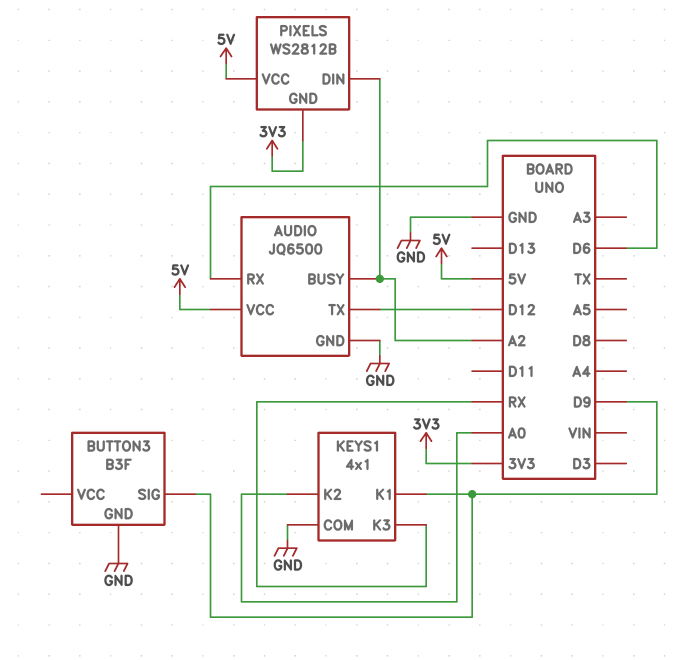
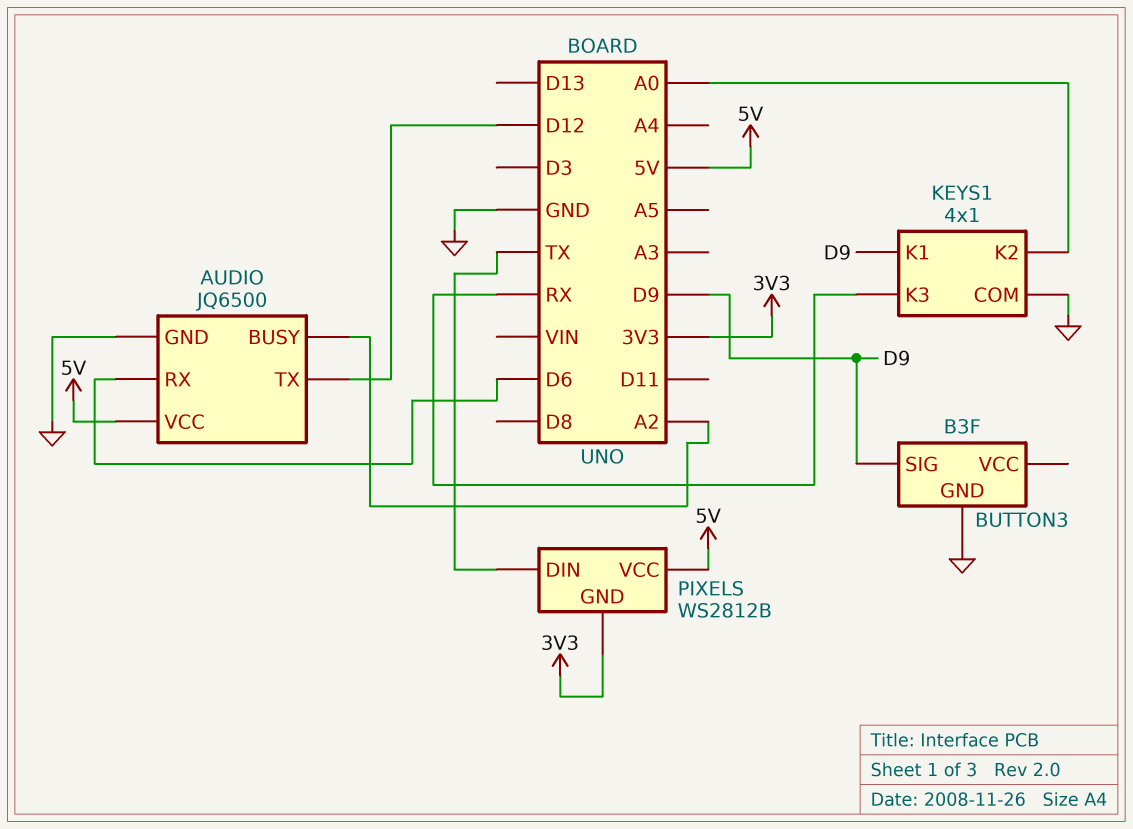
PIXELS pin DIN: A2 -> TX

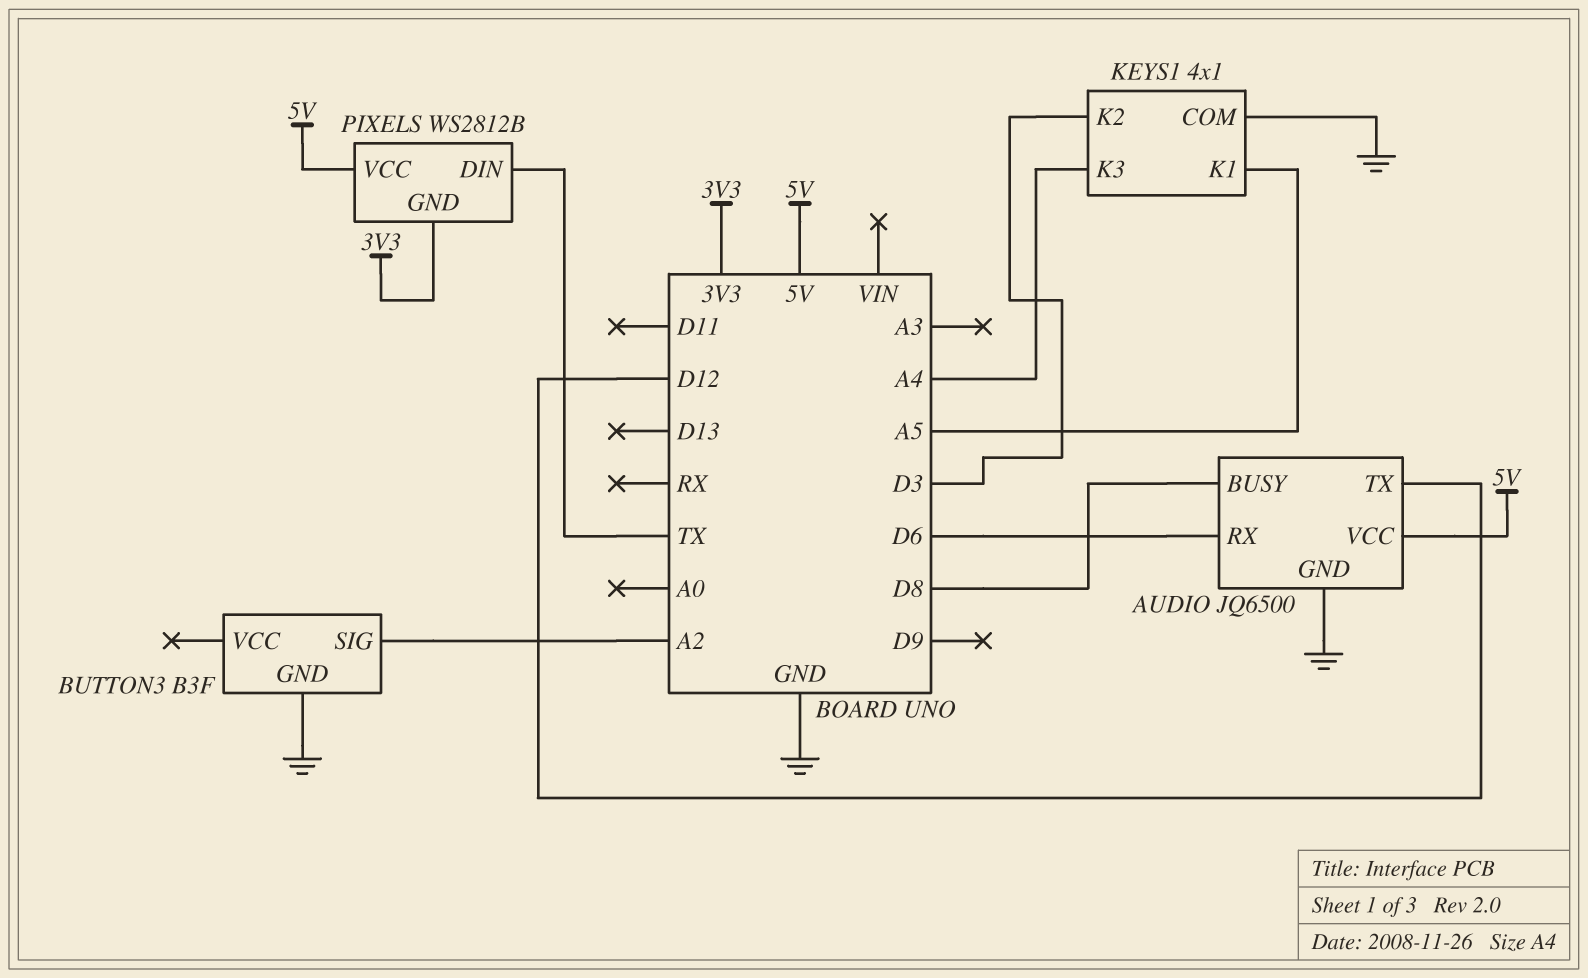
AUDIO pin BUSY: A2 -> D8
BUTTON3 pin SIG: D9 -> A2
KEYS1 pin K1: D9 -> A5
KEYS1 pin K2: A0 -> D3
KEYS1 pin K3: RX -> A4

